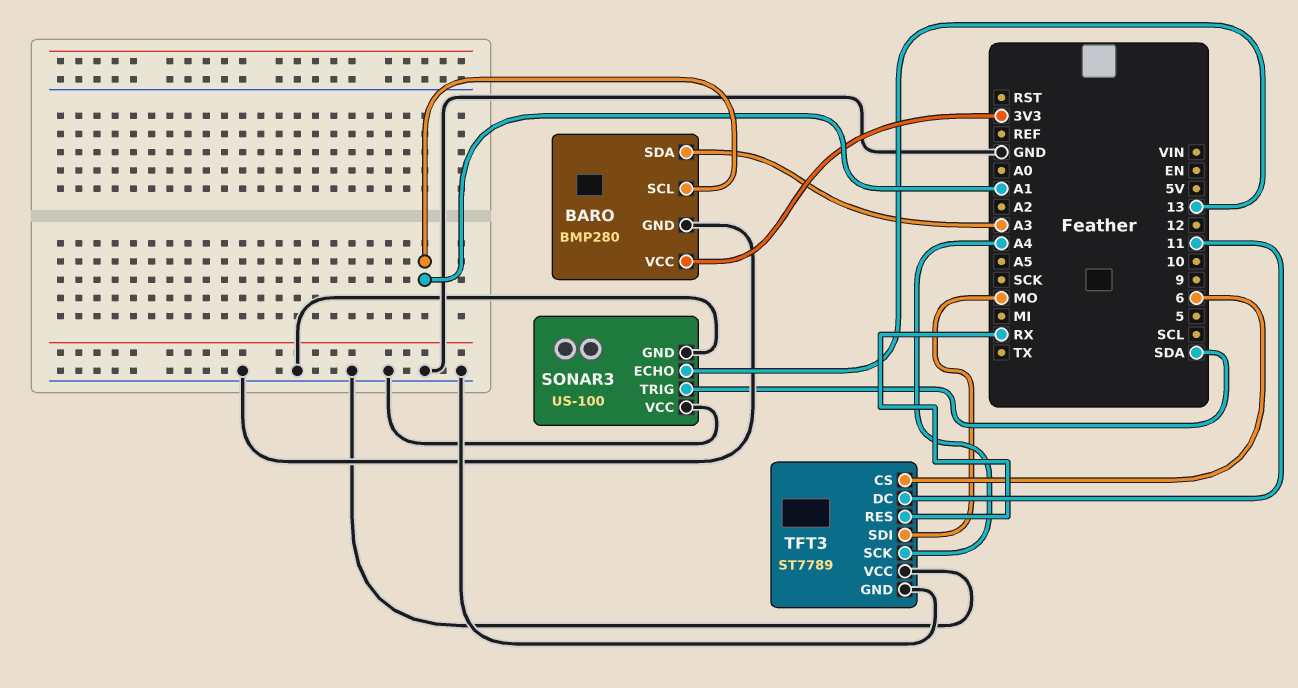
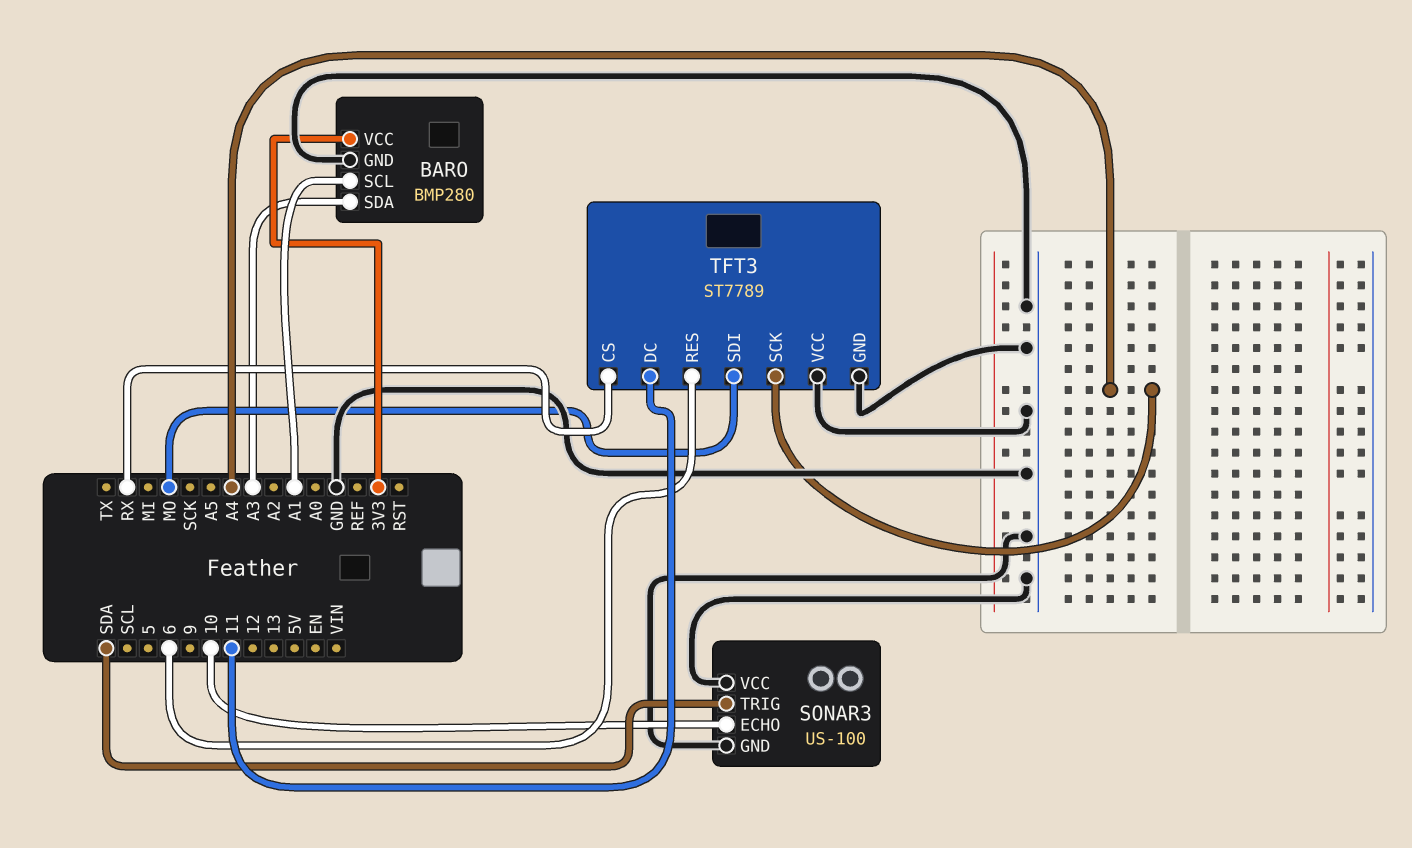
SONAR3 pin ECHO: 13 -> 10
TFT3 pin CS: 6 -> RX
TFT3 pin RES: RX -> 6

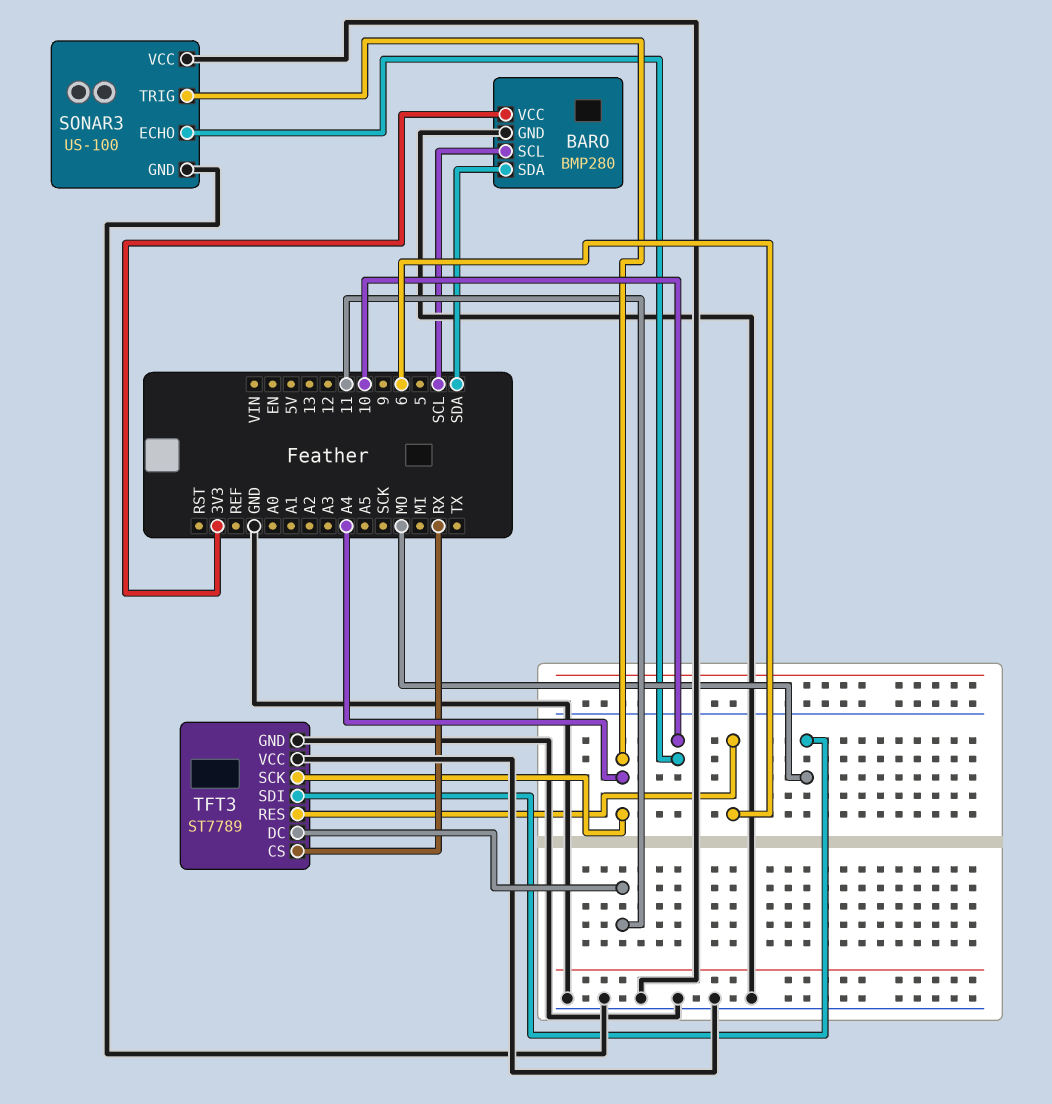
BARO pin SCL: A1 -> SCL
BARO pin SDA: A3 -> SDA
SONAR3 pin TRIG: SDA -> A4

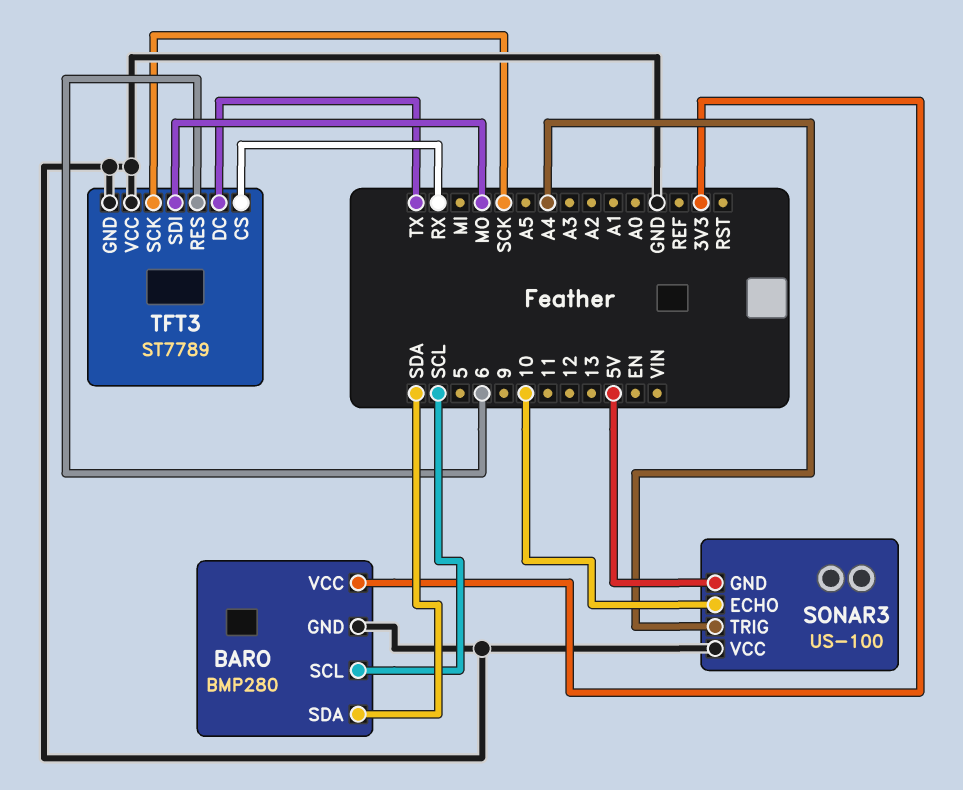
SONAR3 pin GND: GND -> 5V
TFT3 pin DC: 11 -> TX
TFT3 pin SCK: A4 -> SCK

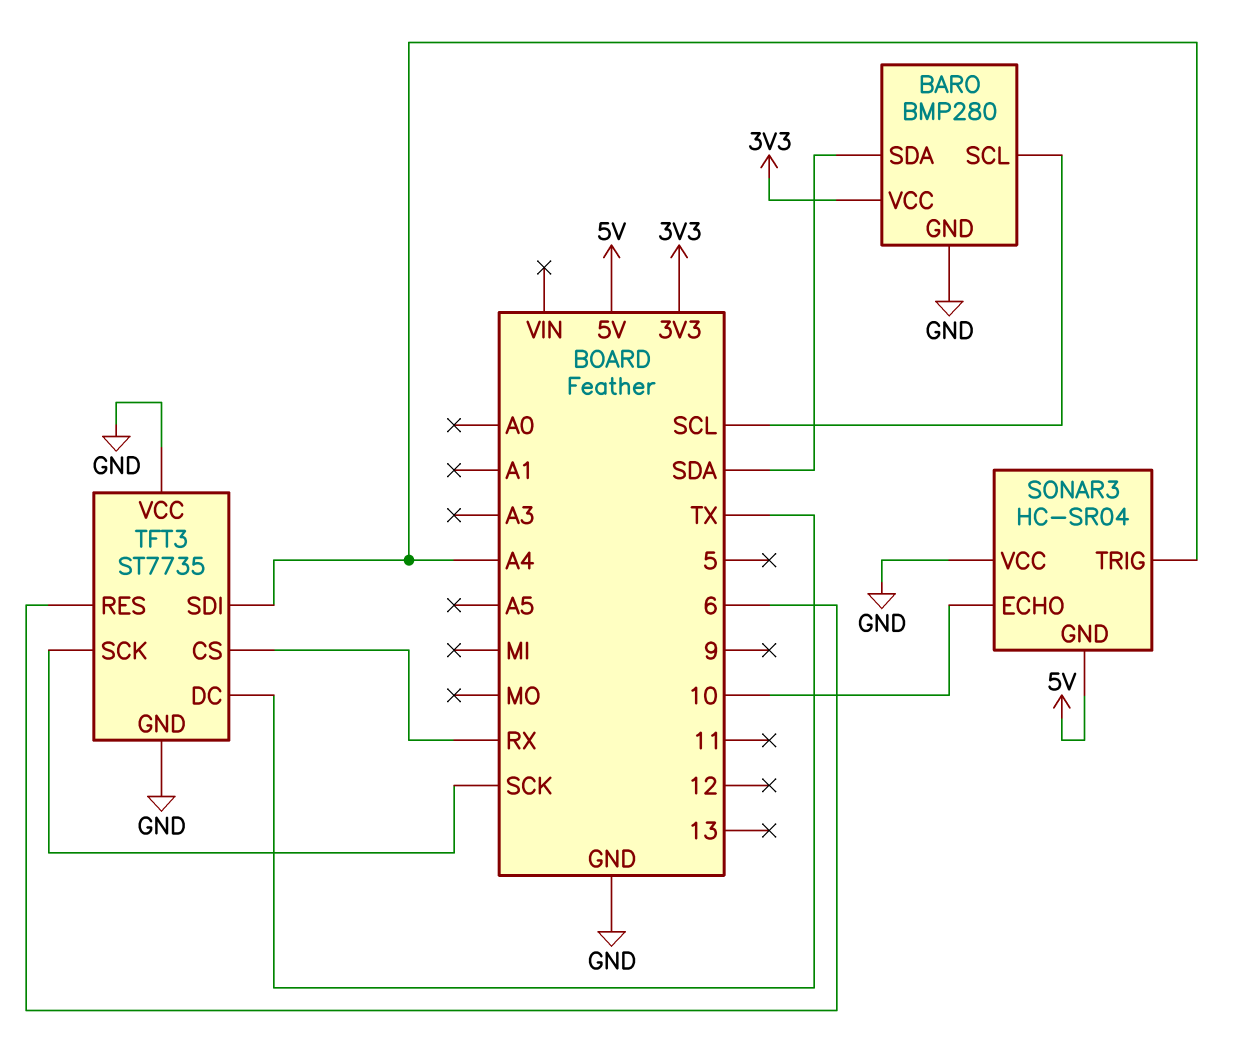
SONAR3: US-100 -> HC-SR04
TFT3: ST7789 -> ST7735
TFT3 pin SDI: MO -> A4

